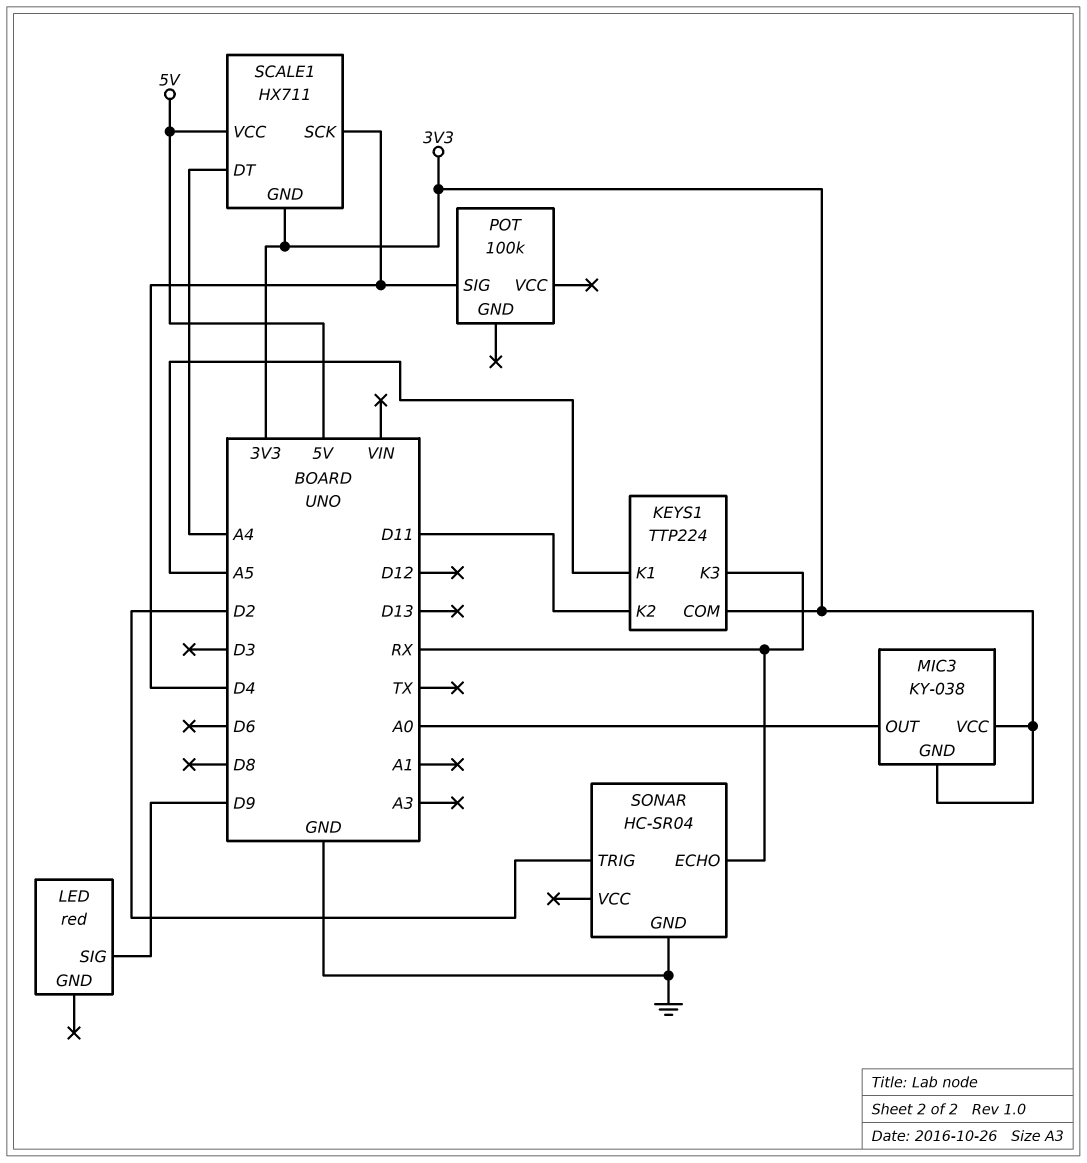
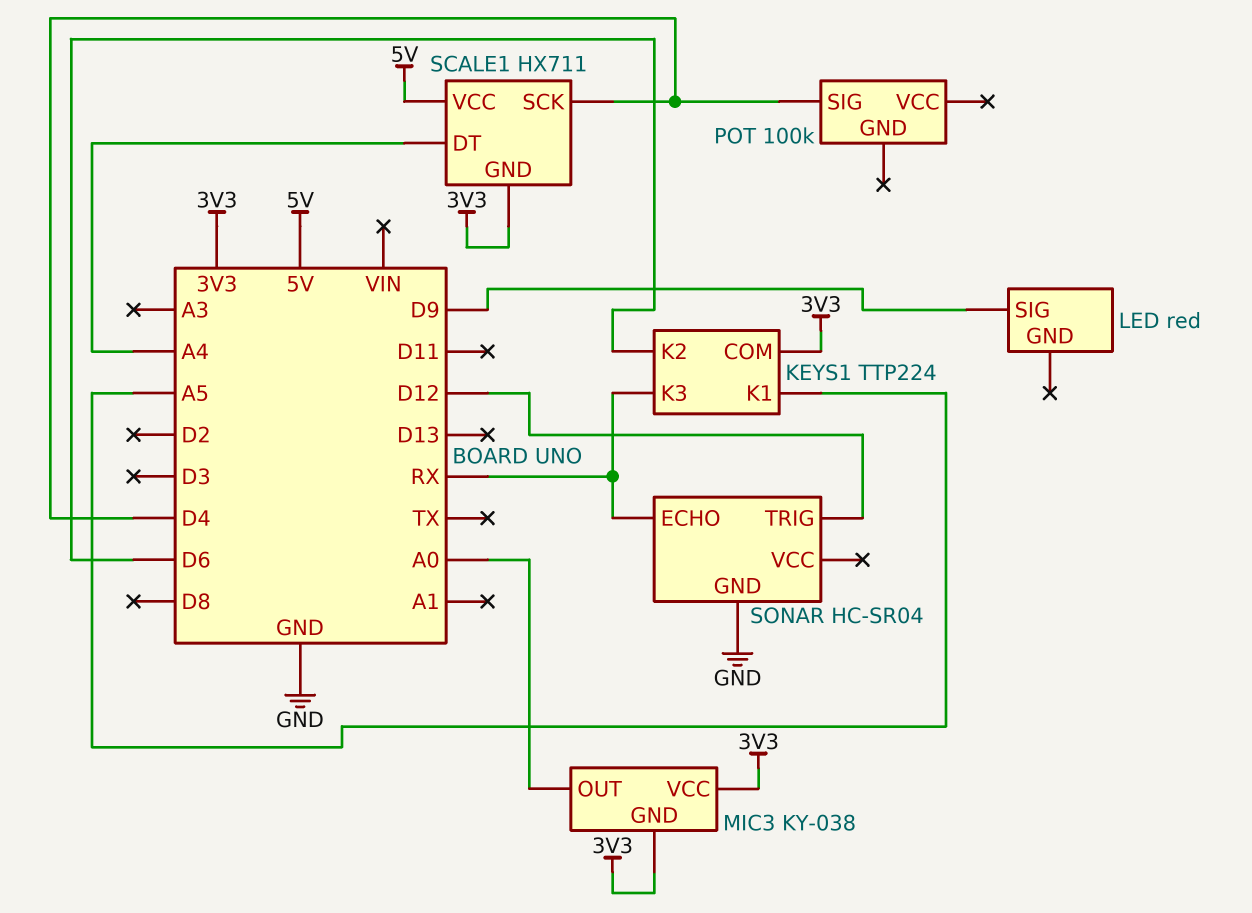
KEYS1 pin K2: D11 -> D6
SONAR pin TRIG: D2 -> D12

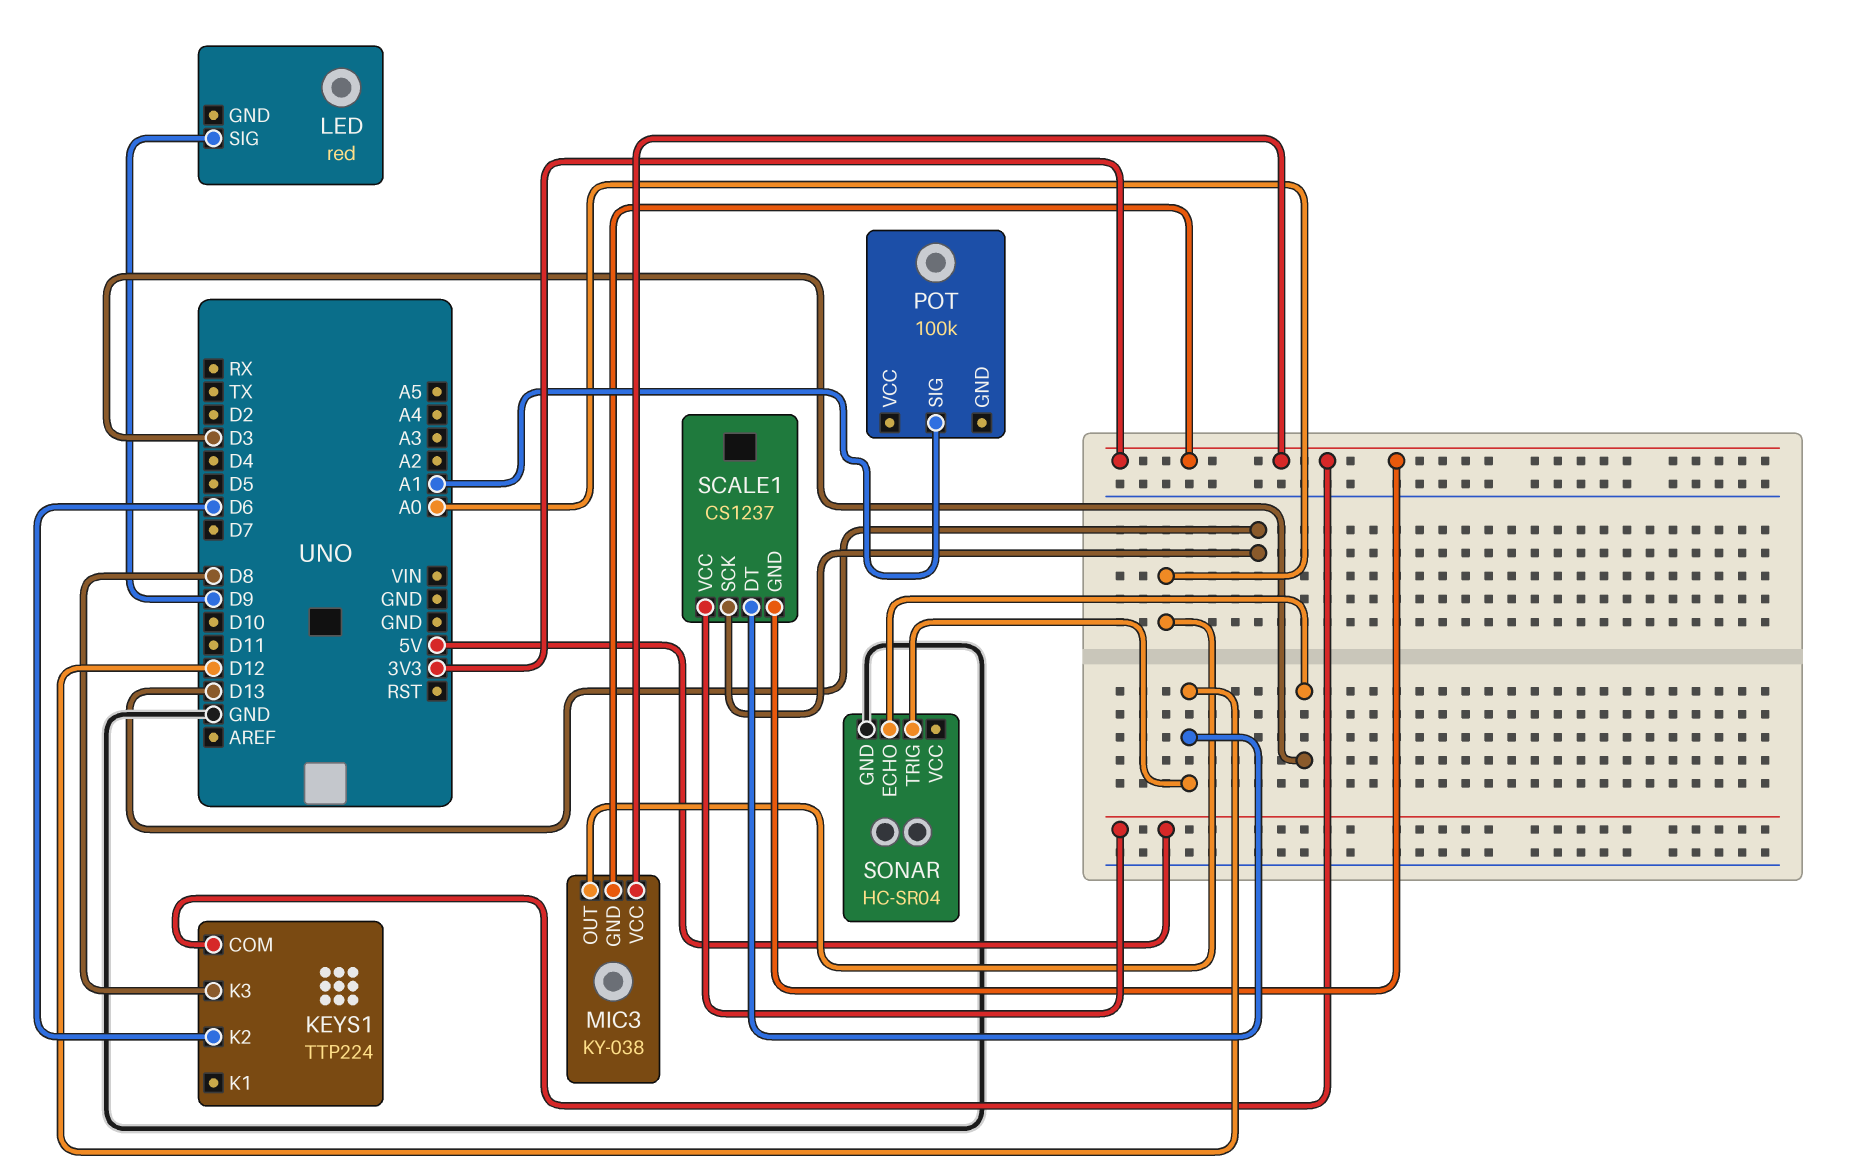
KEYS1 pin K1: A5 -> none
KEYS1 pin K3: RX -> D8
POT pin SIG: D4 -> A1
SCALE1: HX711 -> CS1237
SCALE1 pin DT: A4 -> D12
SCALE1 pin SCK: D4 -> D13
SONAR pin ECHO: RX -> D3

